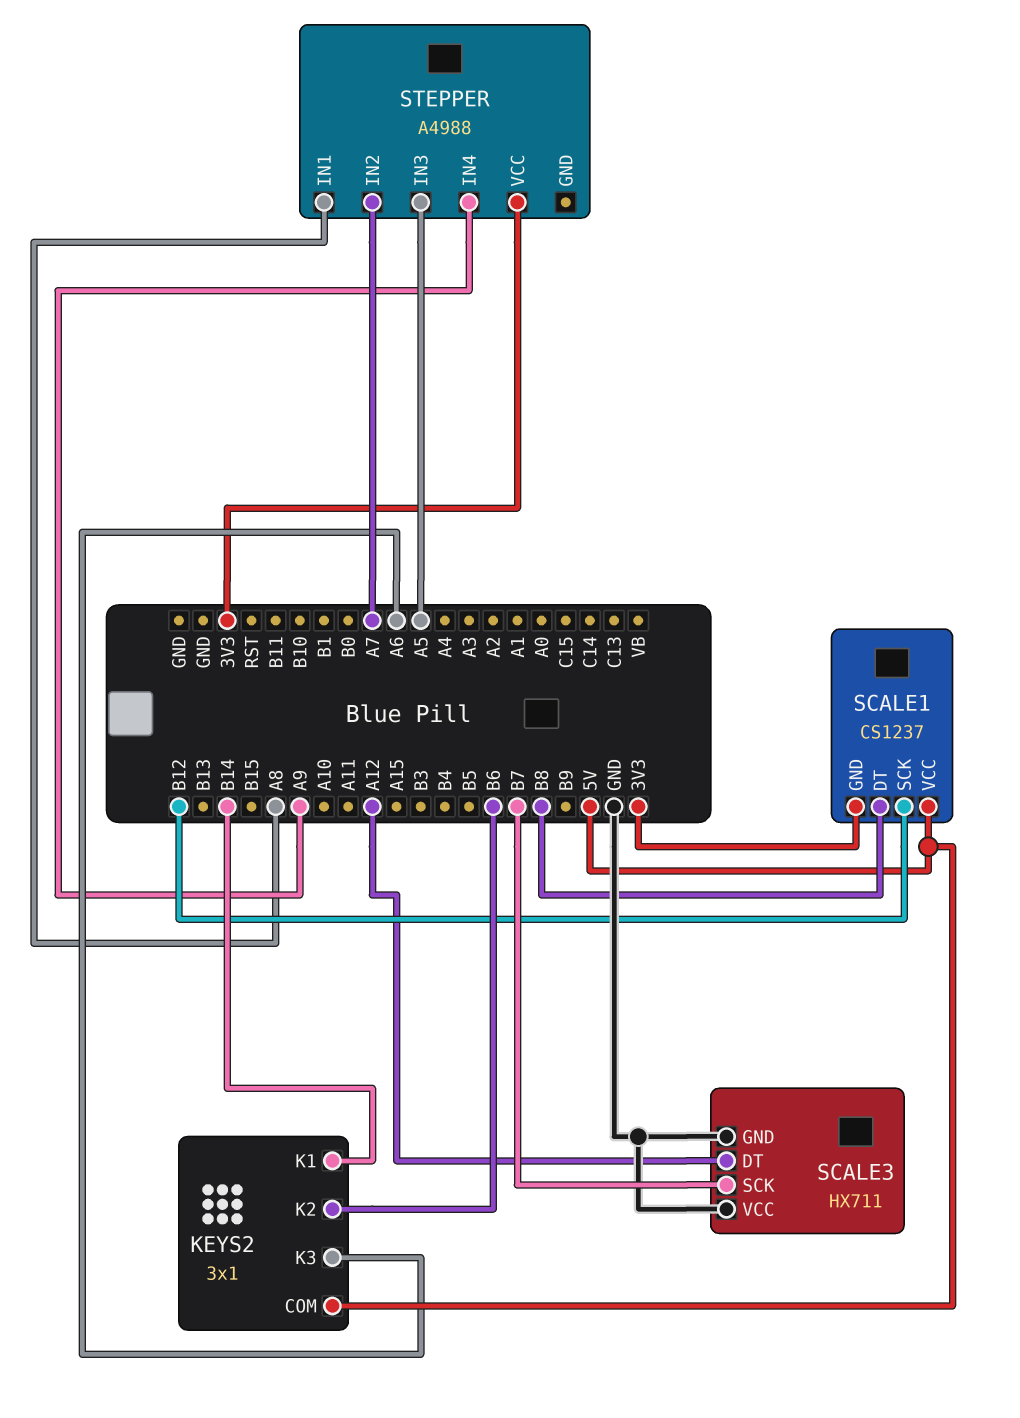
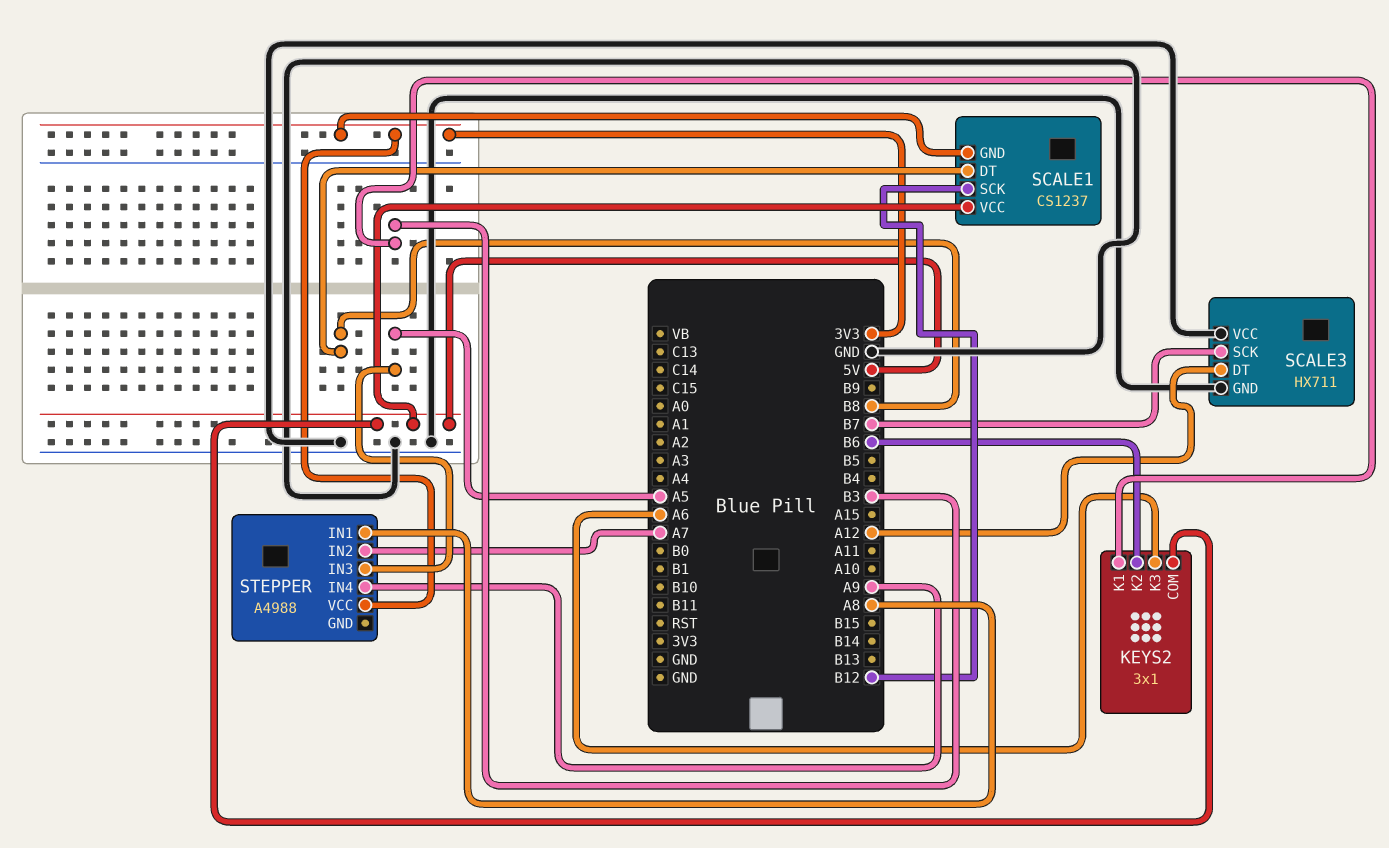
KEYS2 pin K1: B14 -> B3

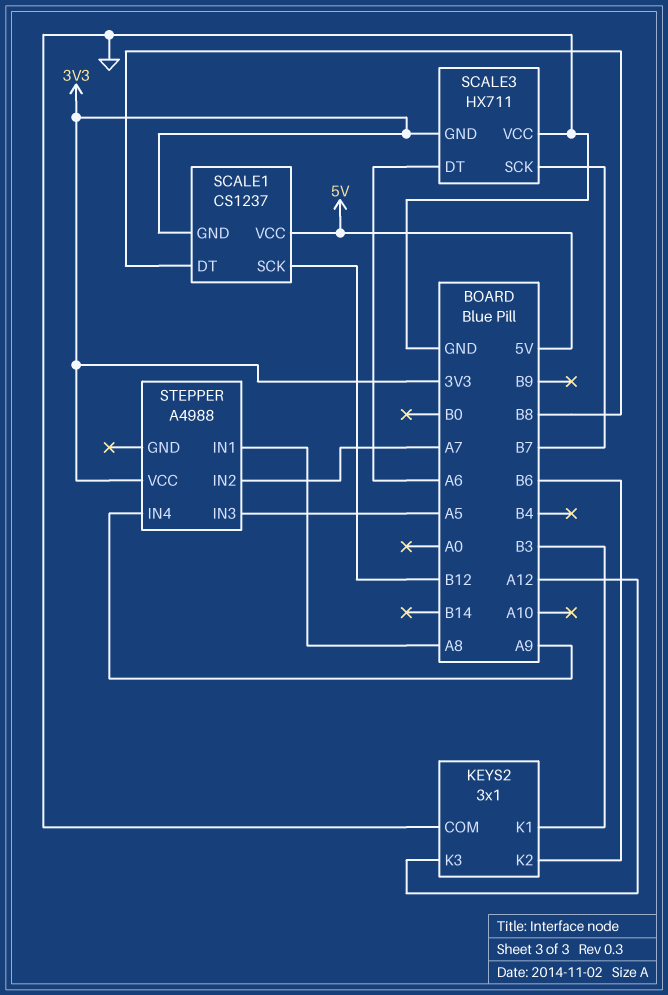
KEYS2 pin COM: 5V -> GND
KEYS2 pin K3: A6 -> A12
SCALE3 pin DT: A12 -> A6
SCALE3 pin GND: GND -> 3V3

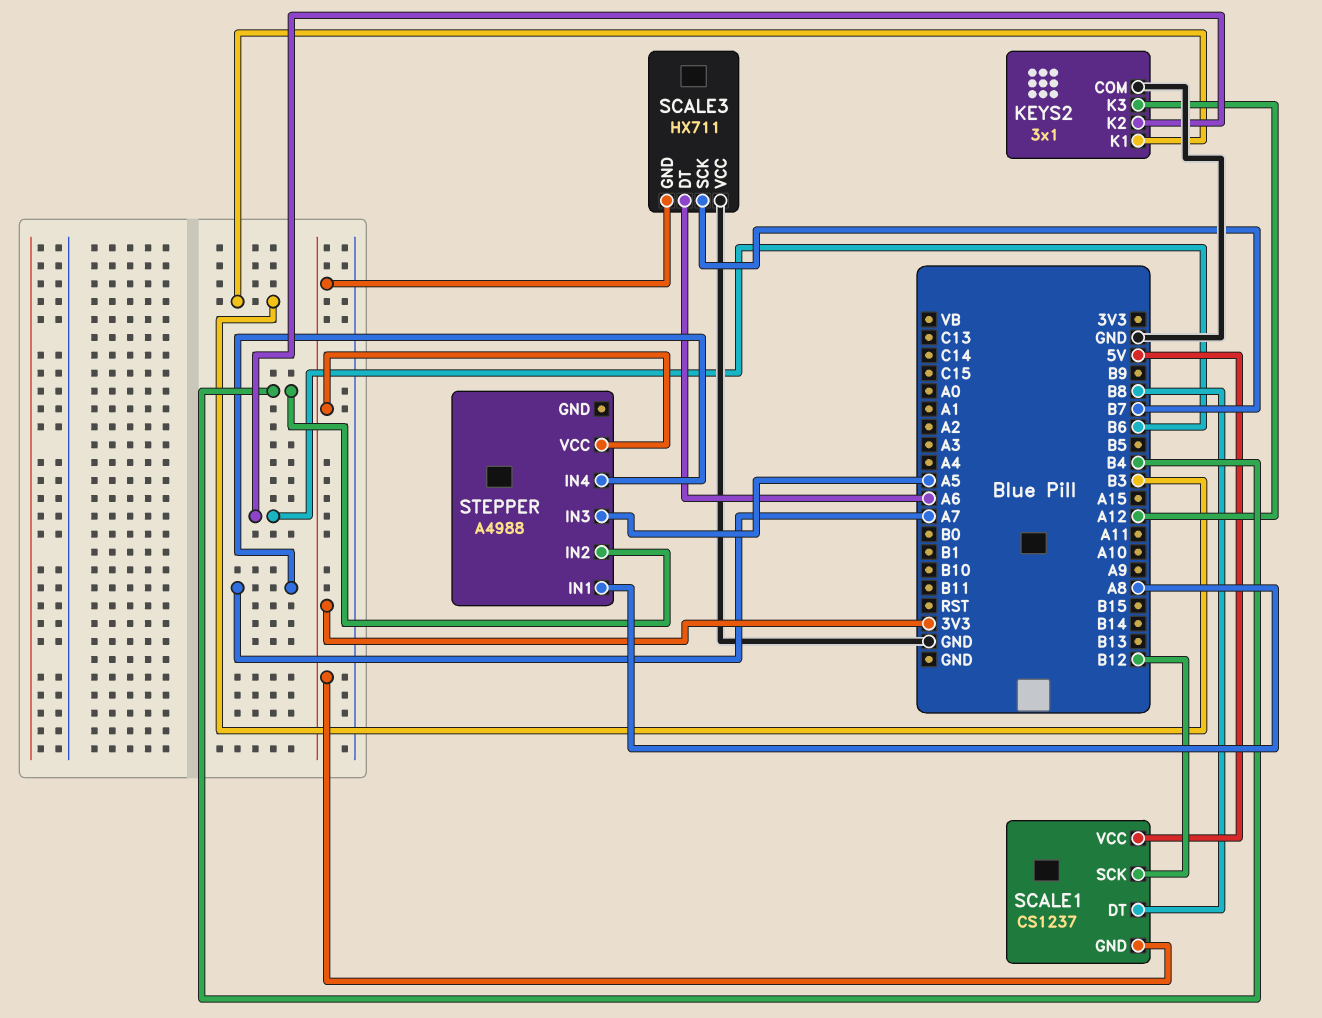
STEPPER pin IN2: A7 -> B4
STEPPER pin IN4: A9 -> A7

